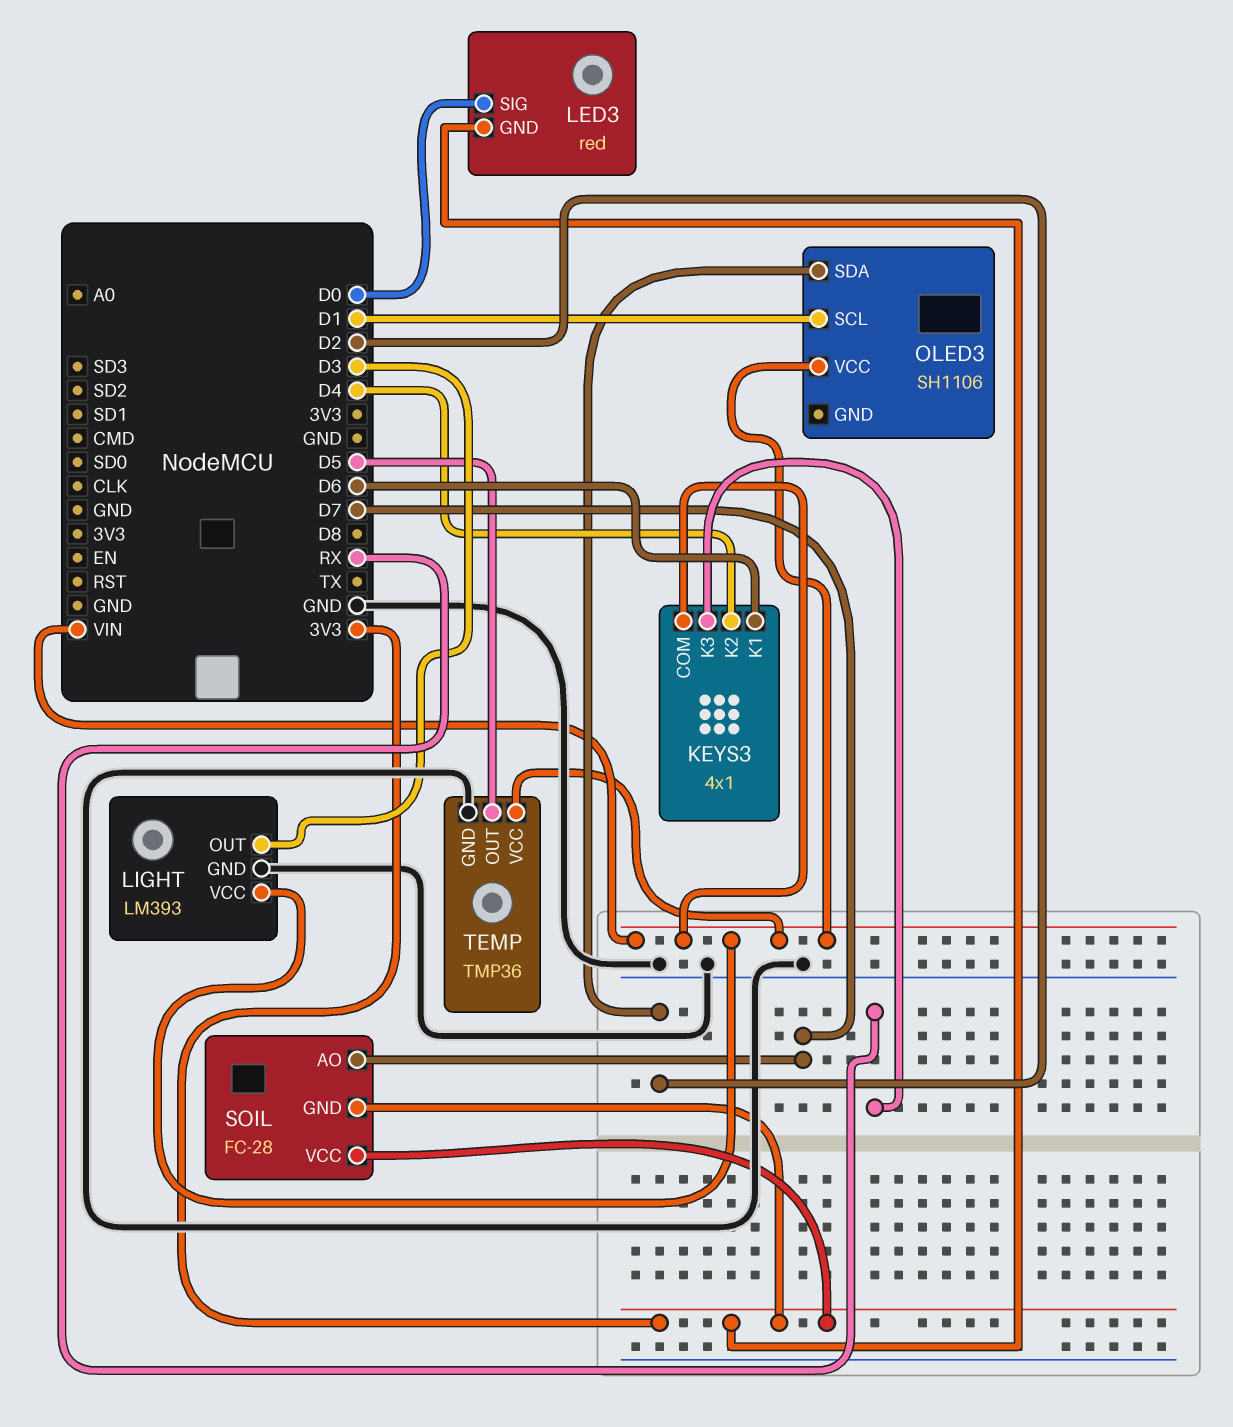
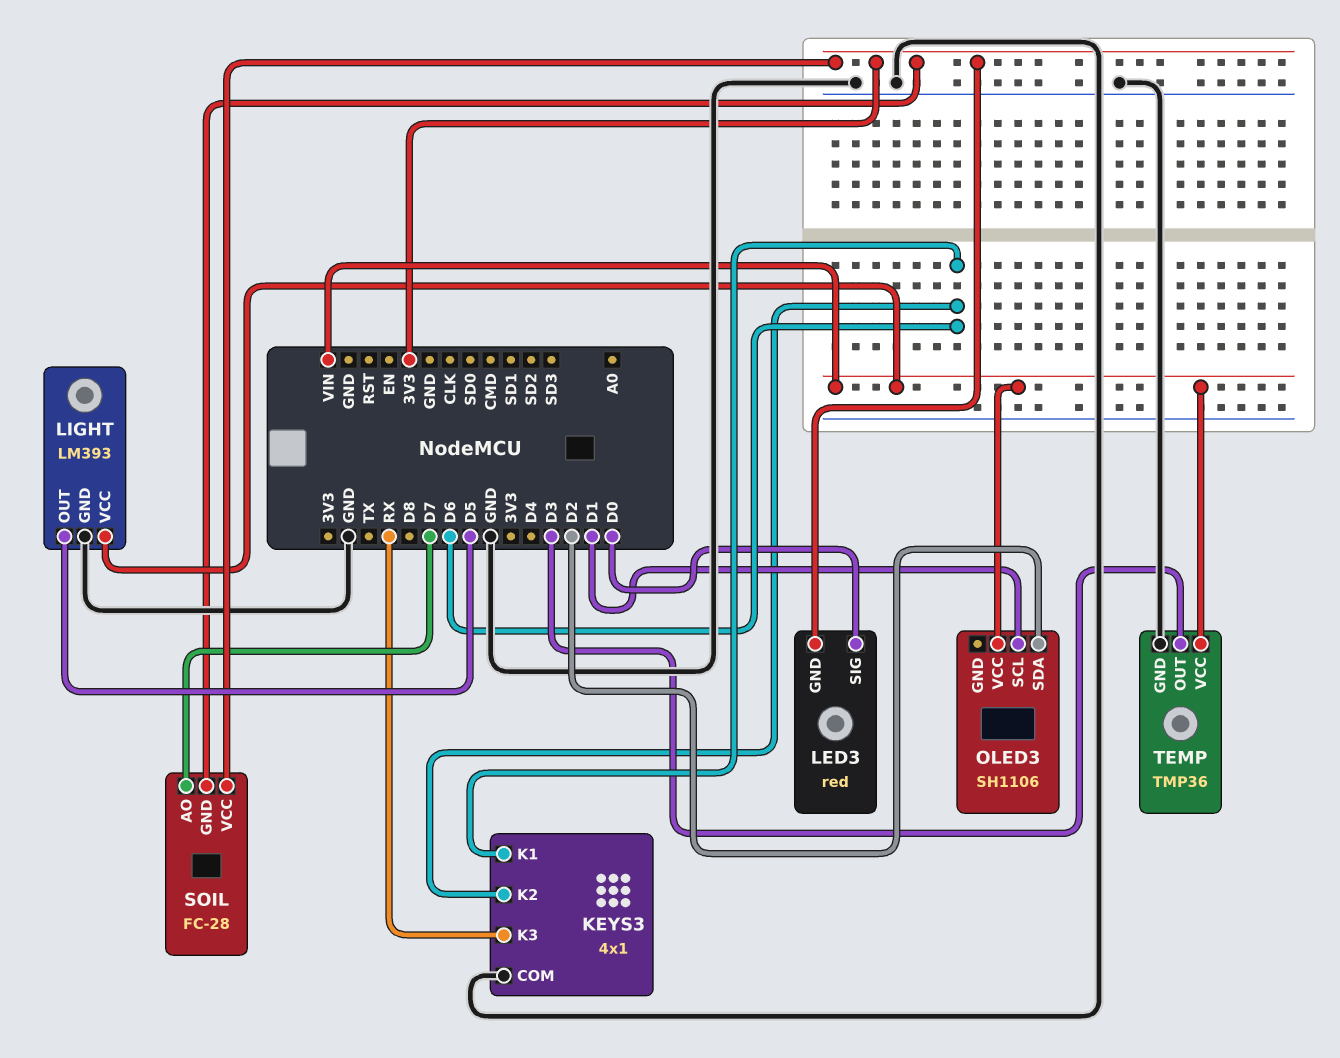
KEYS3 pin COM: VIN -> GND
KEYS3 pin K2: D4 -> D6
LIGHT pin OUT: D3 -> D5
TEMP pin OUT: D5 -> D3

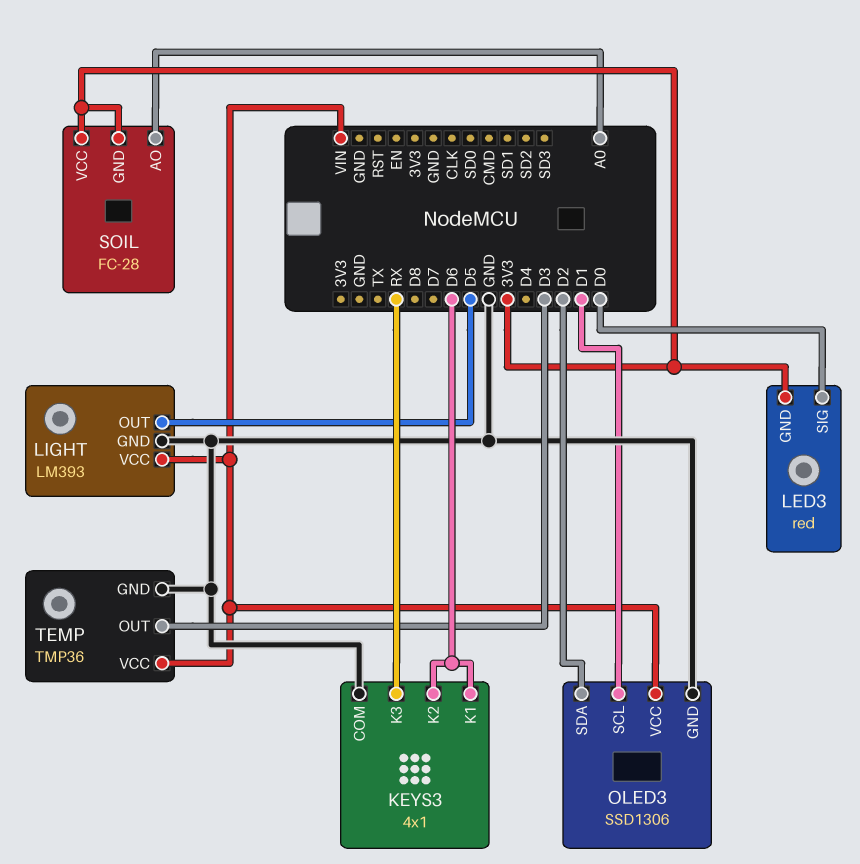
OLED3: SH1106 -> SSD1306
OLED3 pin GND: none -> GND
SOIL pin AO: D7 -> A0

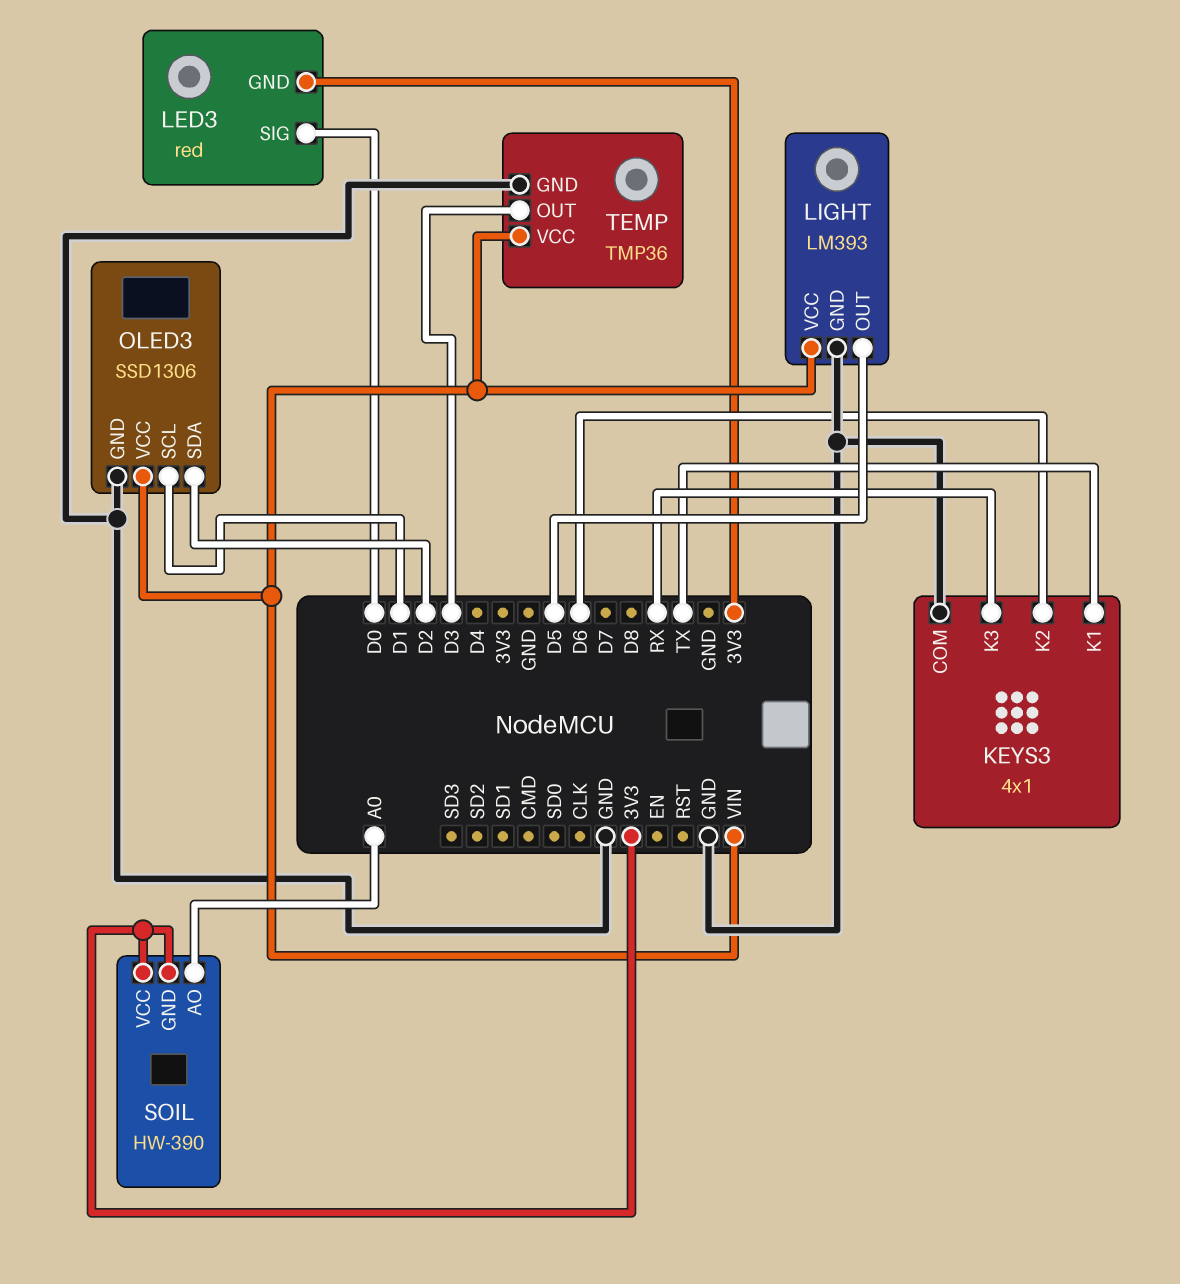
KEYS3 pin K1: D6 -> TX
SOIL: FC-28 -> HW-390

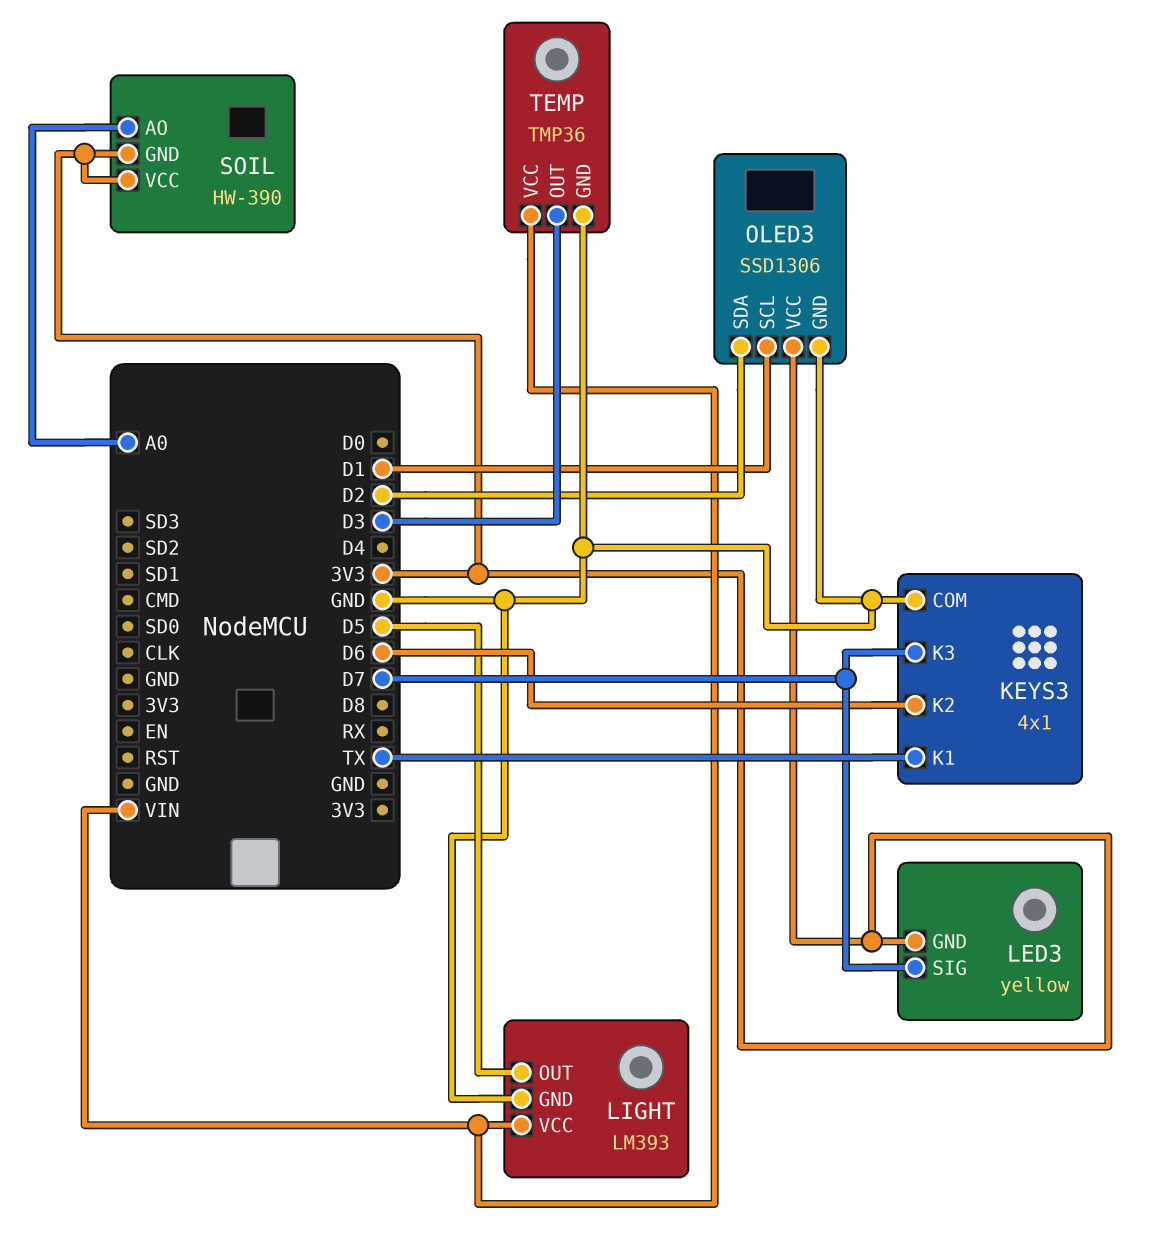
KEYS3 pin K3: RX -> D7
LED3: red -> yellow
LED3 pin SIG: D0 -> D7
OLED3 pin VCC: VIN -> 3V3

